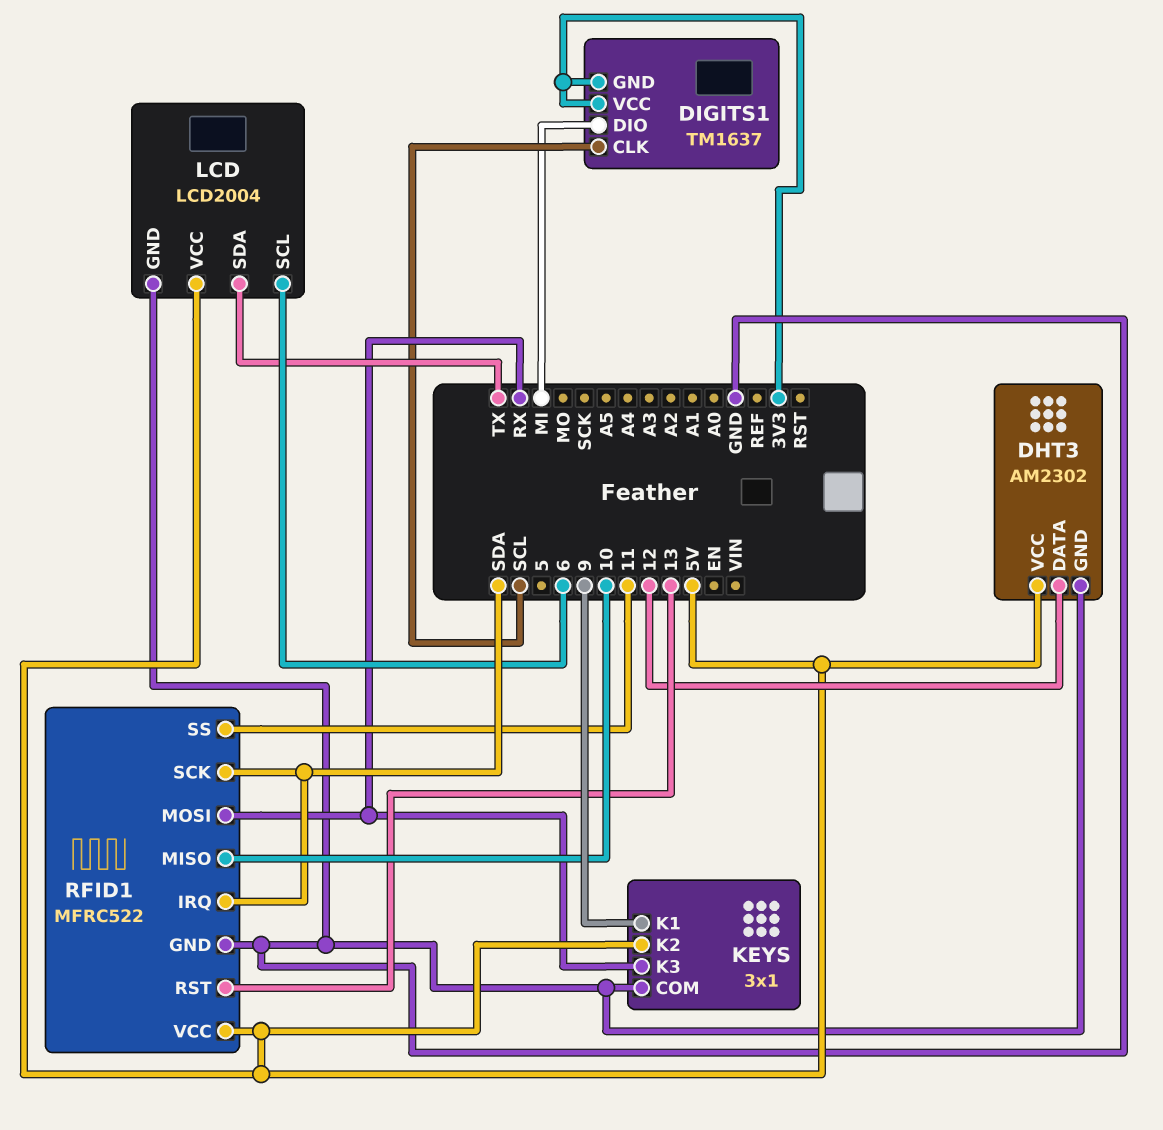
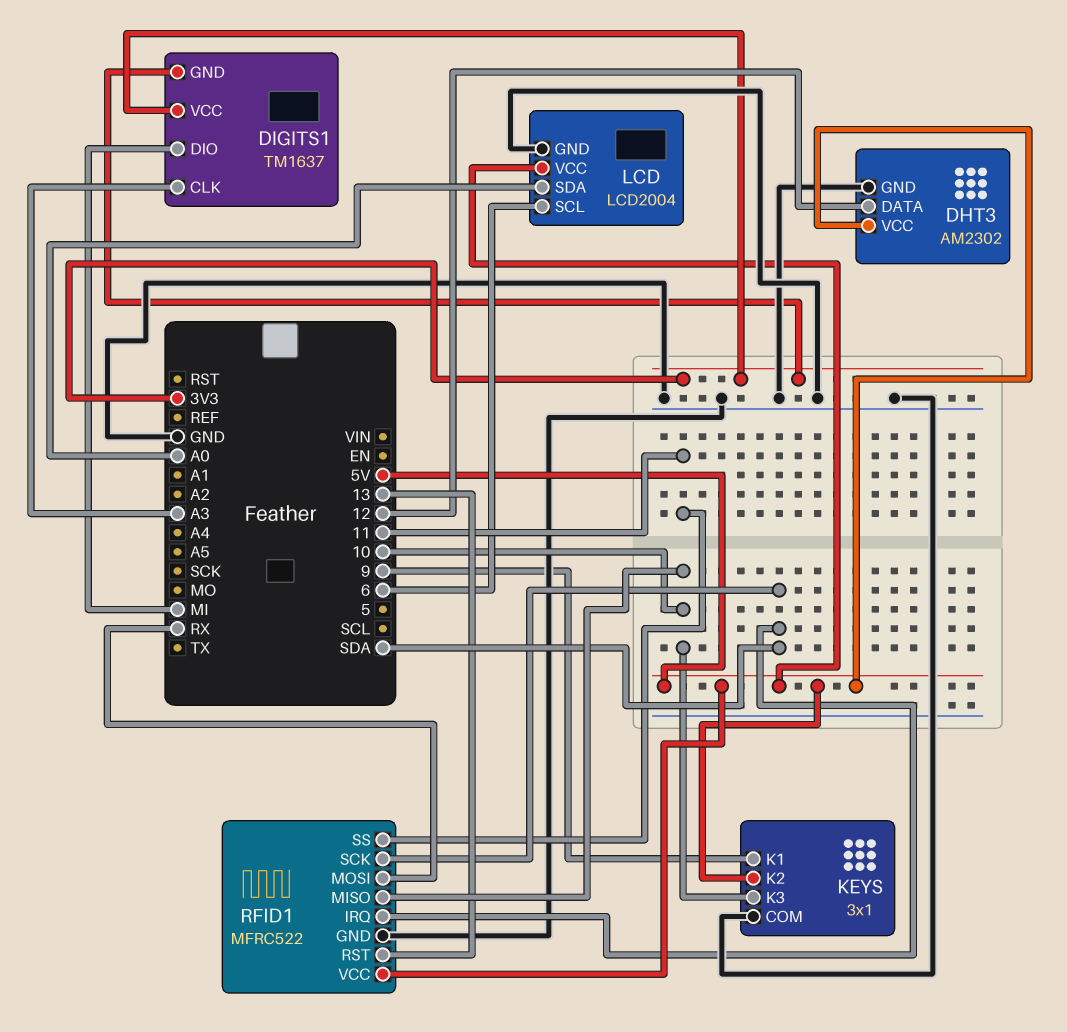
DIGITS1 pin CLK: SCL -> A3
KEYS pin K3: RX -> 10
LCD pin SDA: TX -> A0

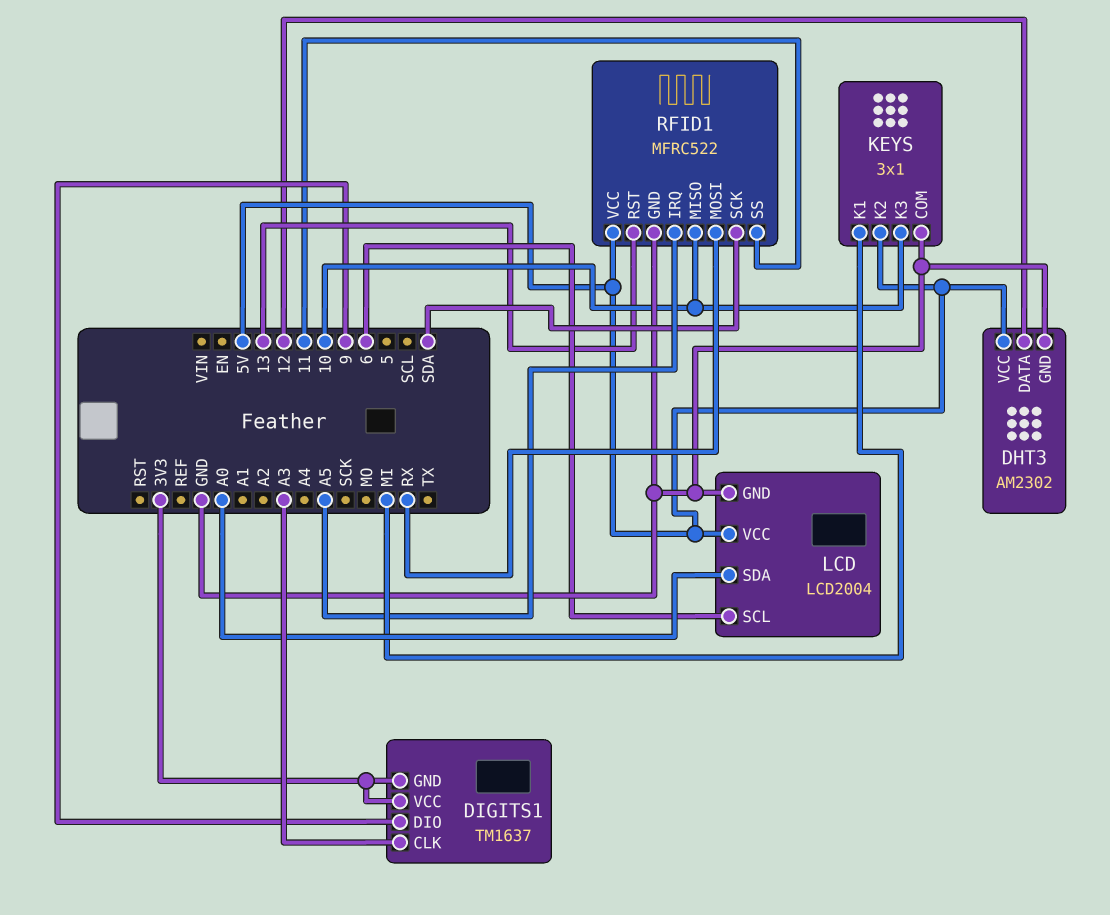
DIGITS1 pin DIO: MI -> 9
KEYS pin K1: 9 -> MI
RFID1 pin IRQ: SDA -> A5

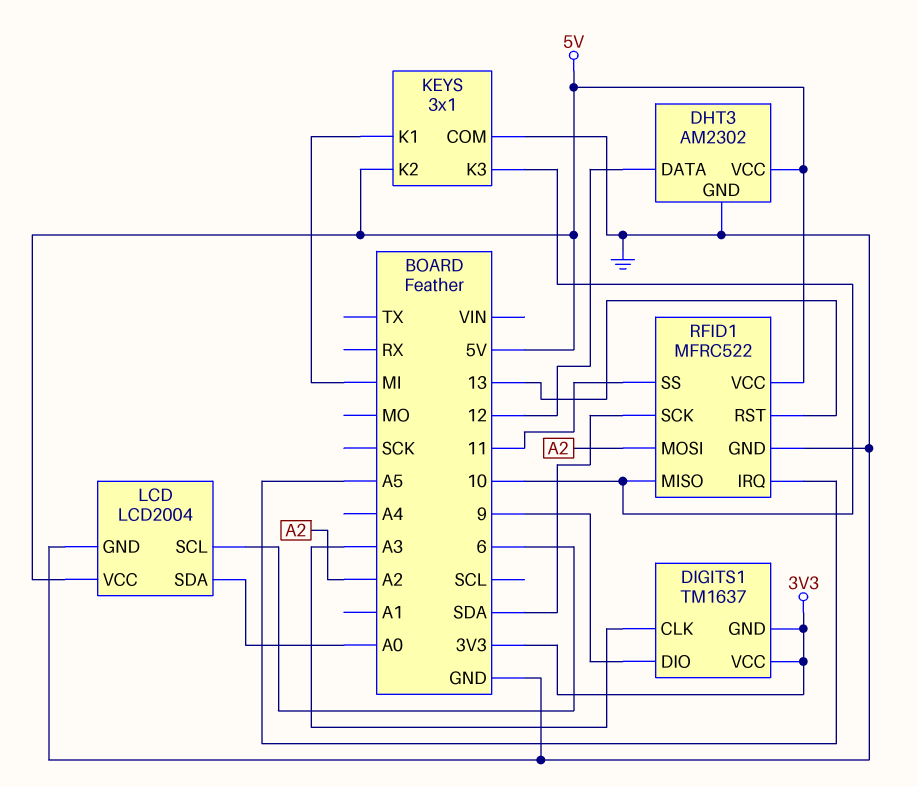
RFID1 pin MOSI: RX -> A2

